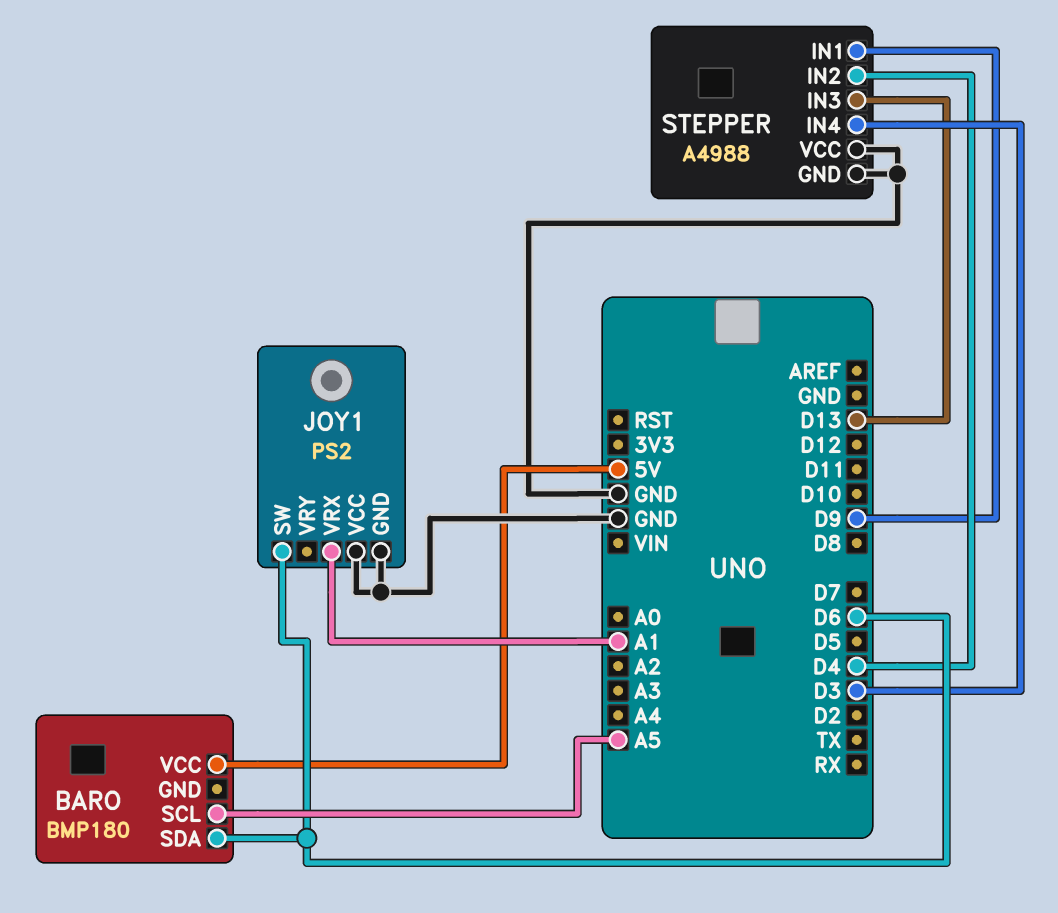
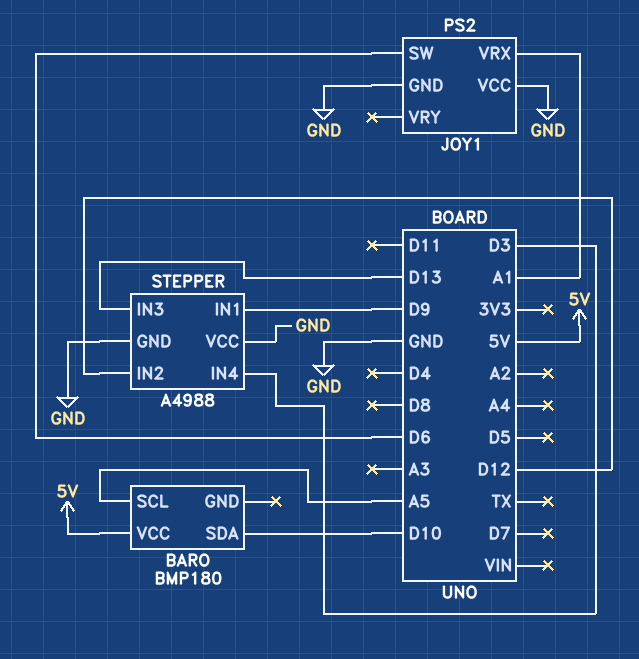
BARO pin SDA: D6 -> D10
STEPPER pin IN2: D4 -> D12

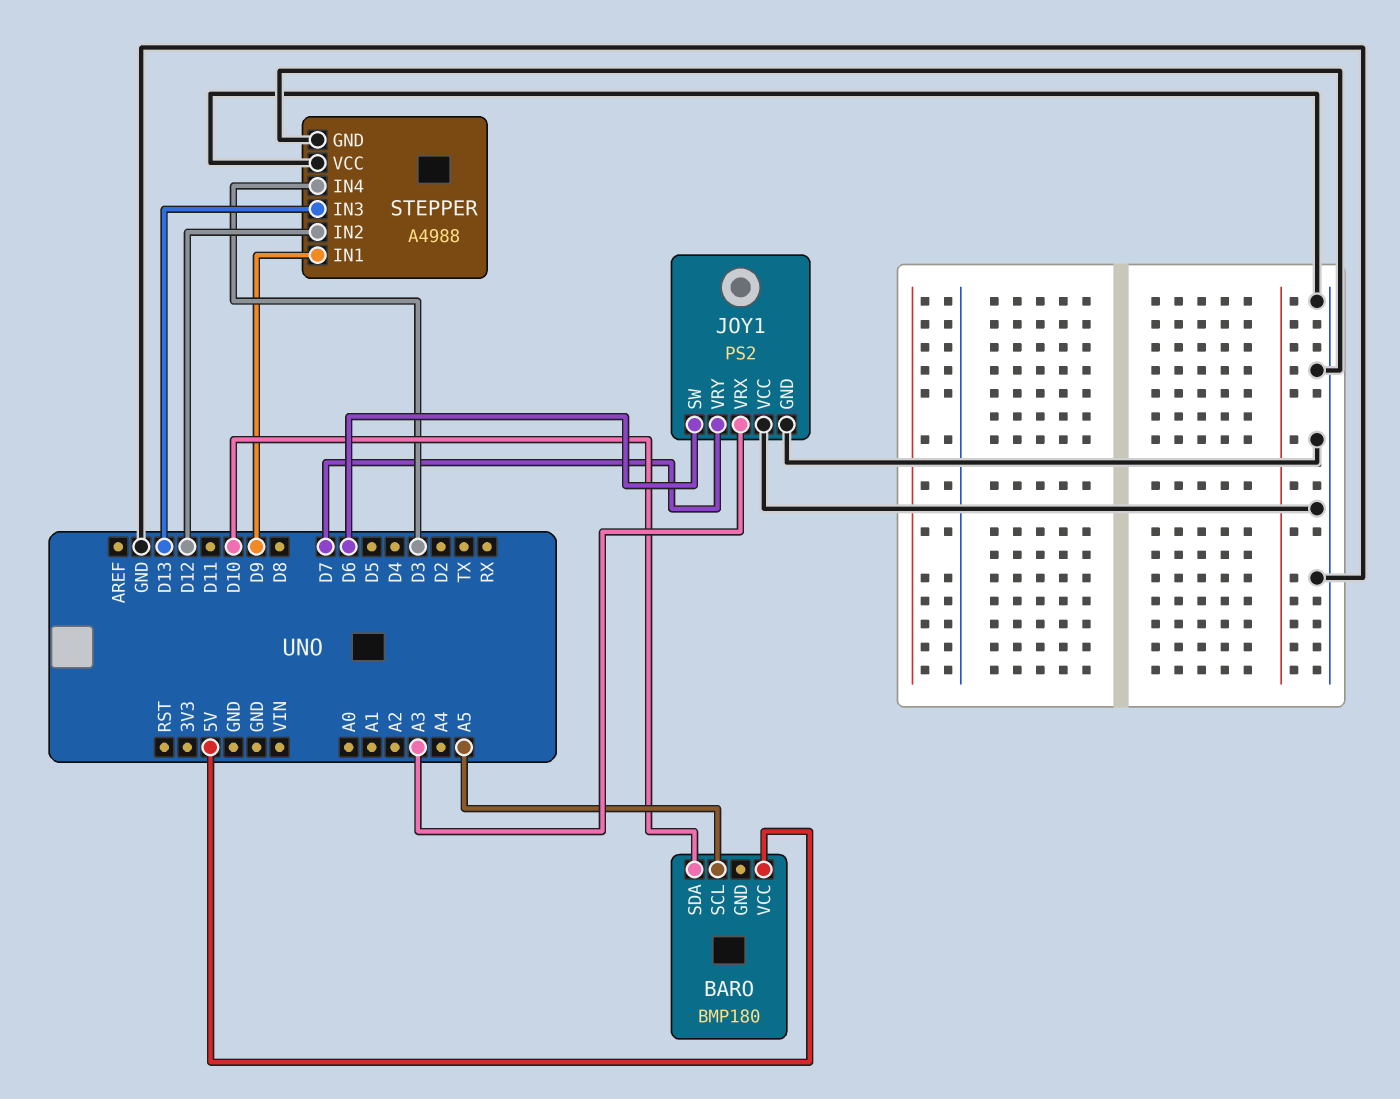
JOY1 pin VRX: A1 -> A3
JOY1 pin VRY: none -> D7

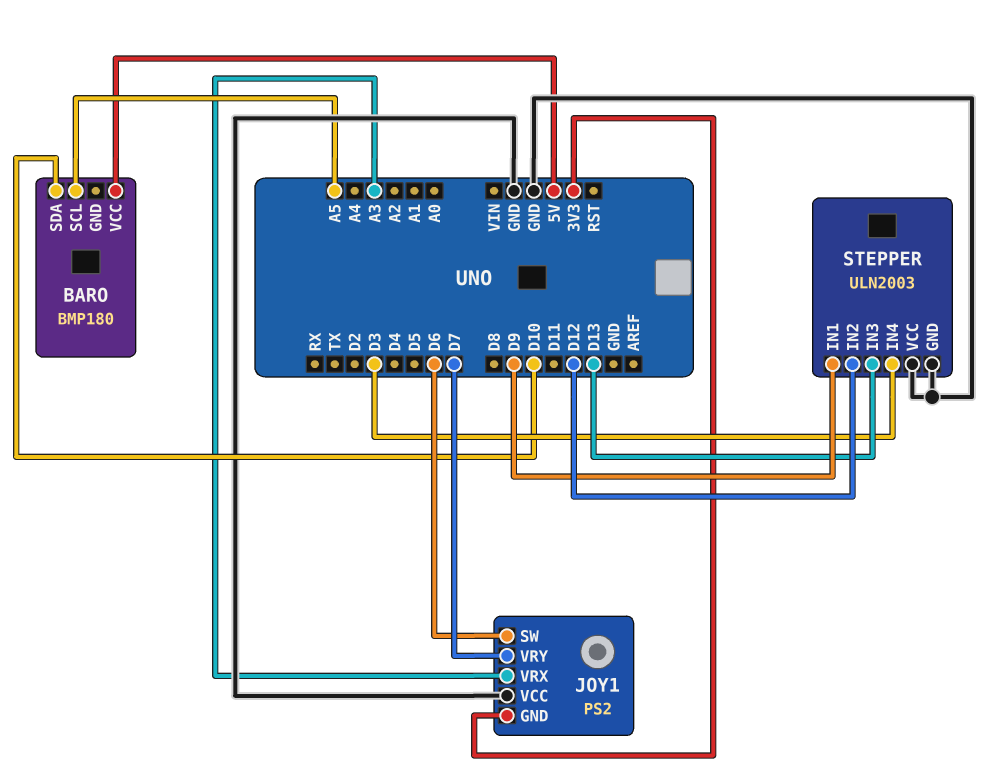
JOY1 pin GND: GND -> 3V3
STEPPER: A4988 -> ULN2003

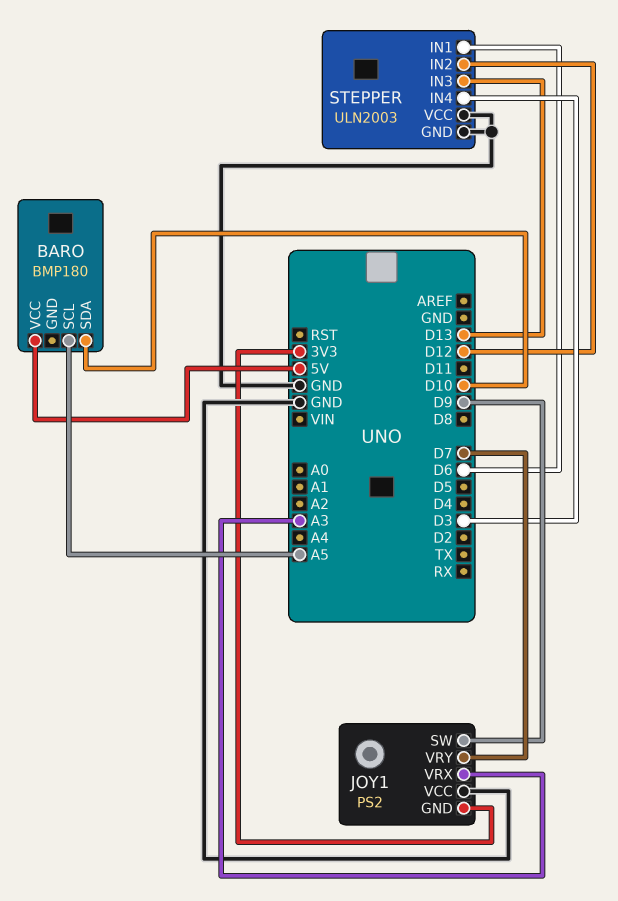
JOY1 pin SW: D6 -> D9
STEPPER pin IN1: D9 -> D6

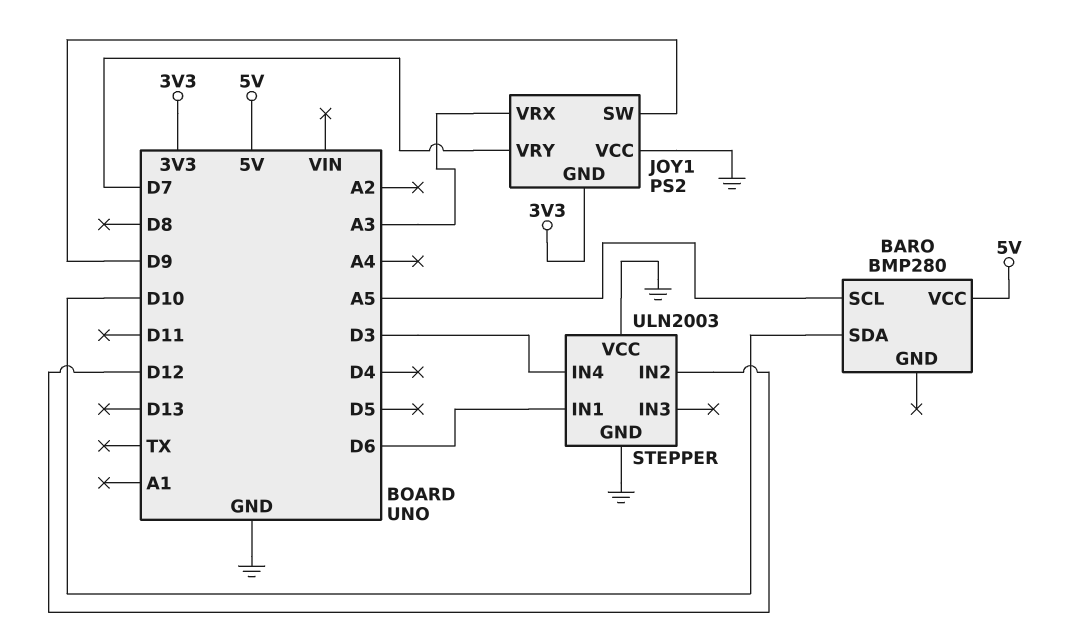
BARO: BMP180 -> BMP280
STEPPER pin IN3: D13 -> none

